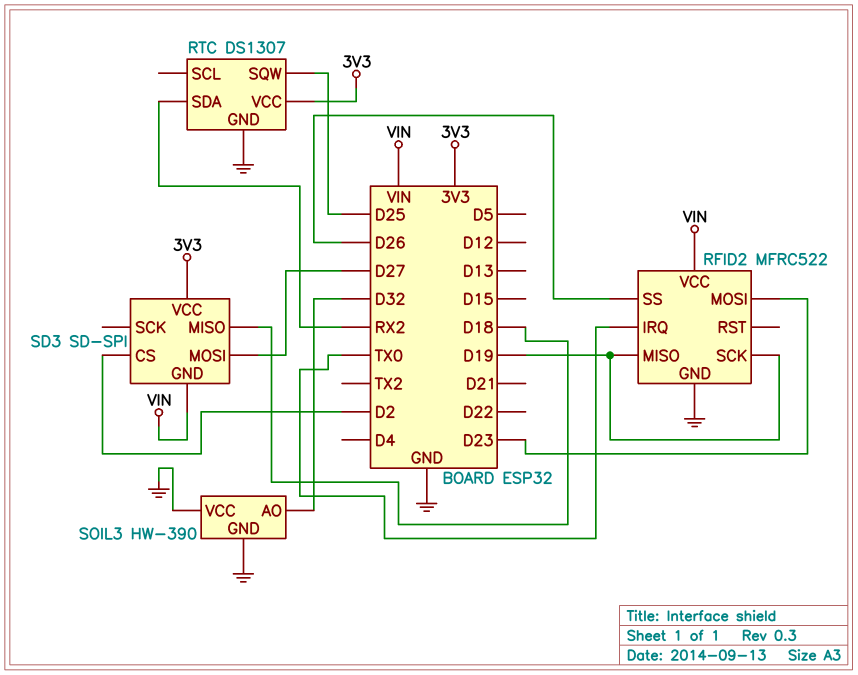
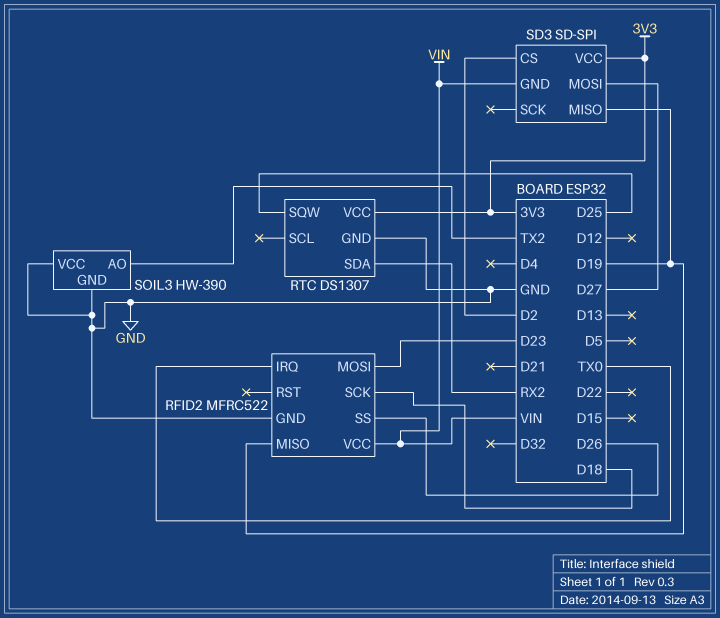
RFID2 pin SCK: D19 -> D18
SD3 pin MISO: D18 -> D19
SOIL3 pin AO: D32 -> TX2

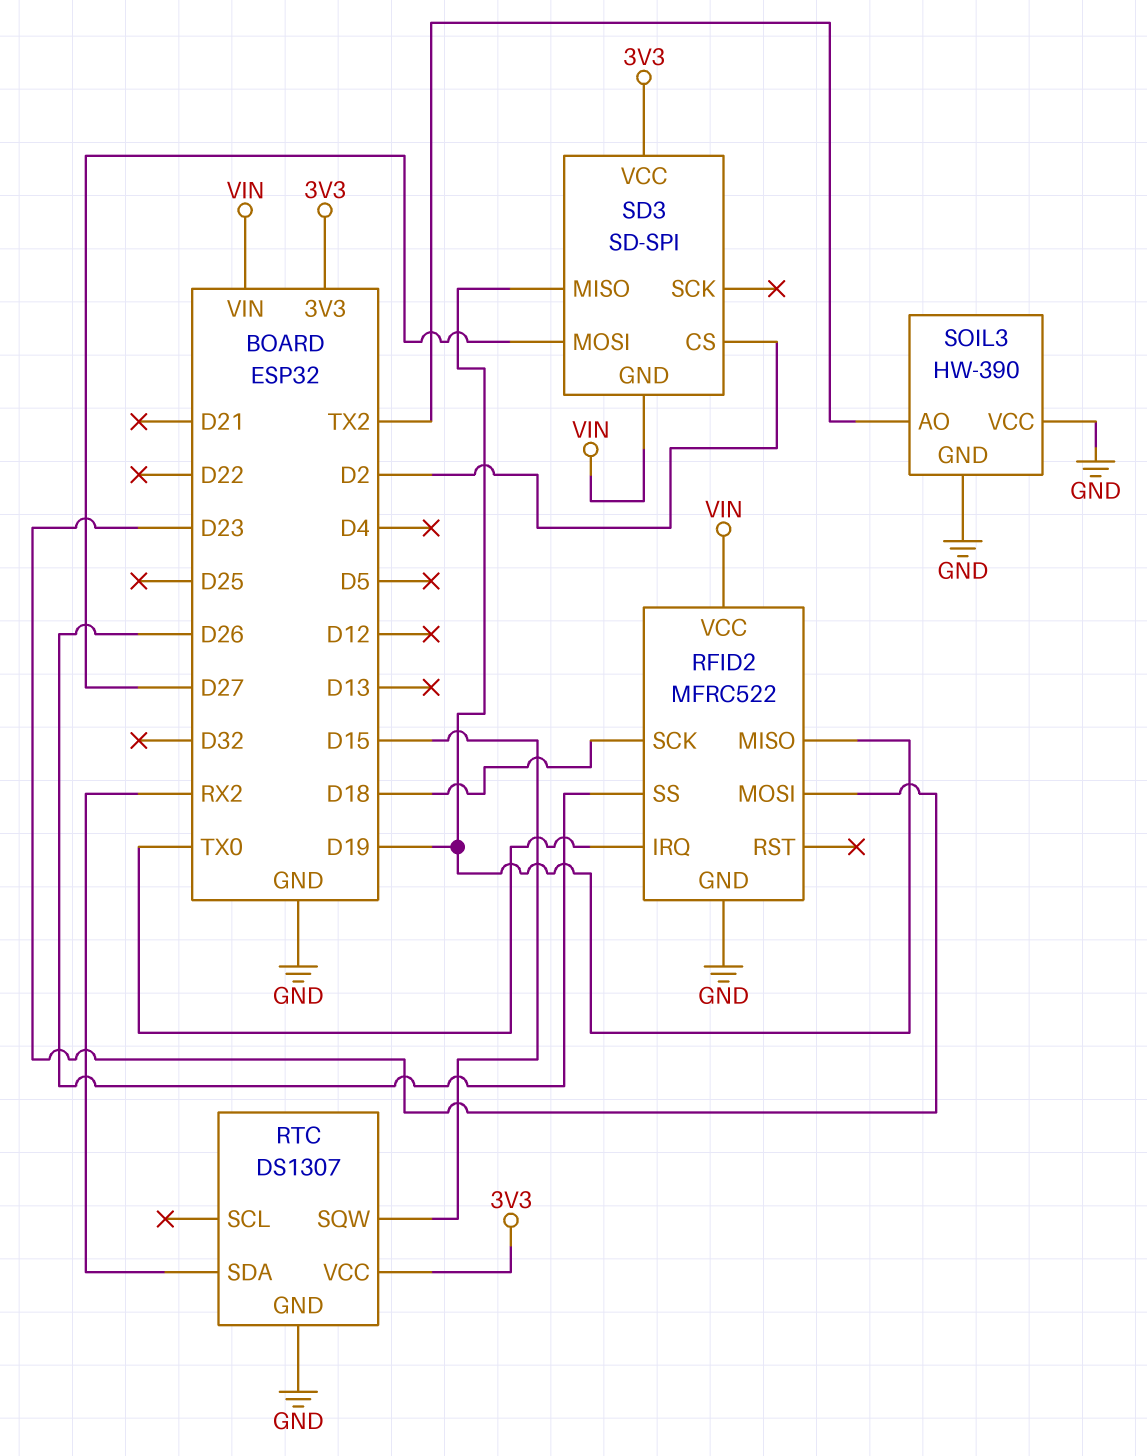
RTC pin SQW: D25 -> D15

